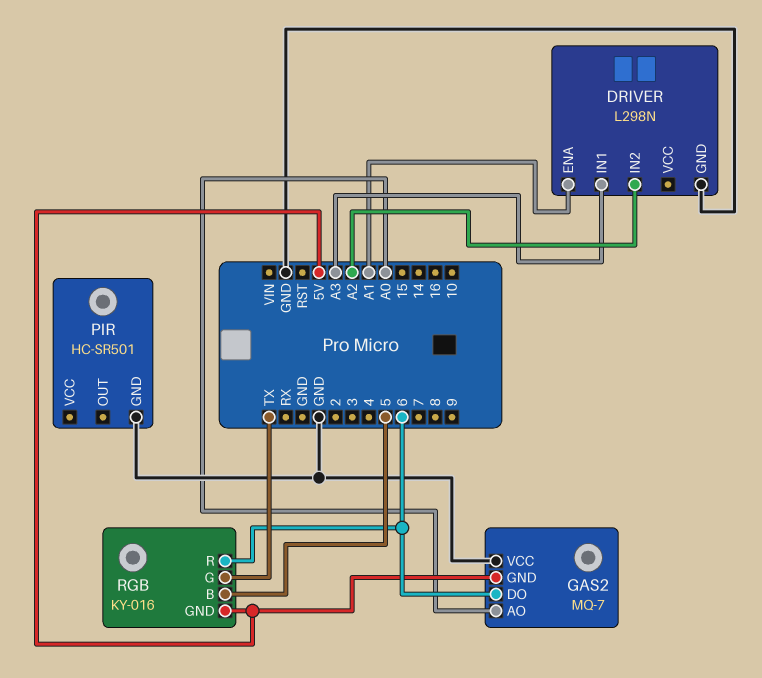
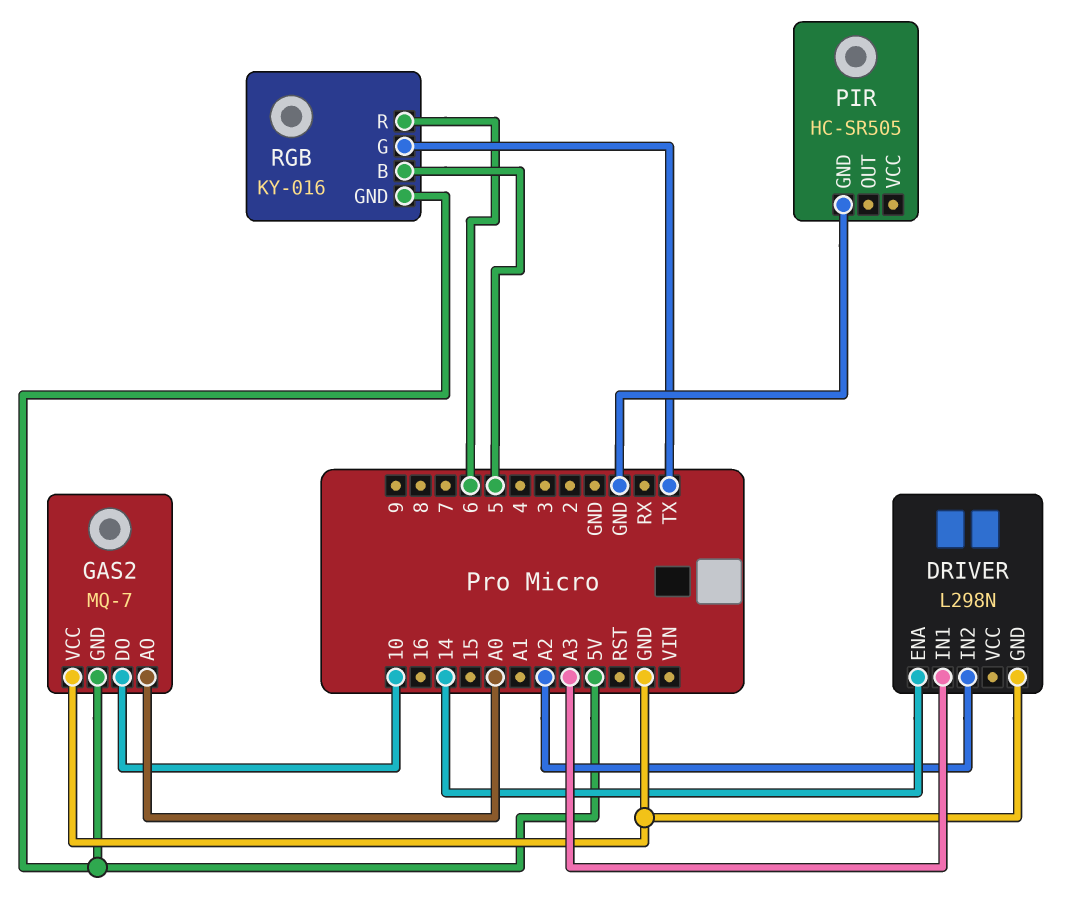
DRIVER pin ENA: A1 -> 14
GAS2 pin DO: 6 -> 10
PIR: HC-SR501 -> HC-SR505

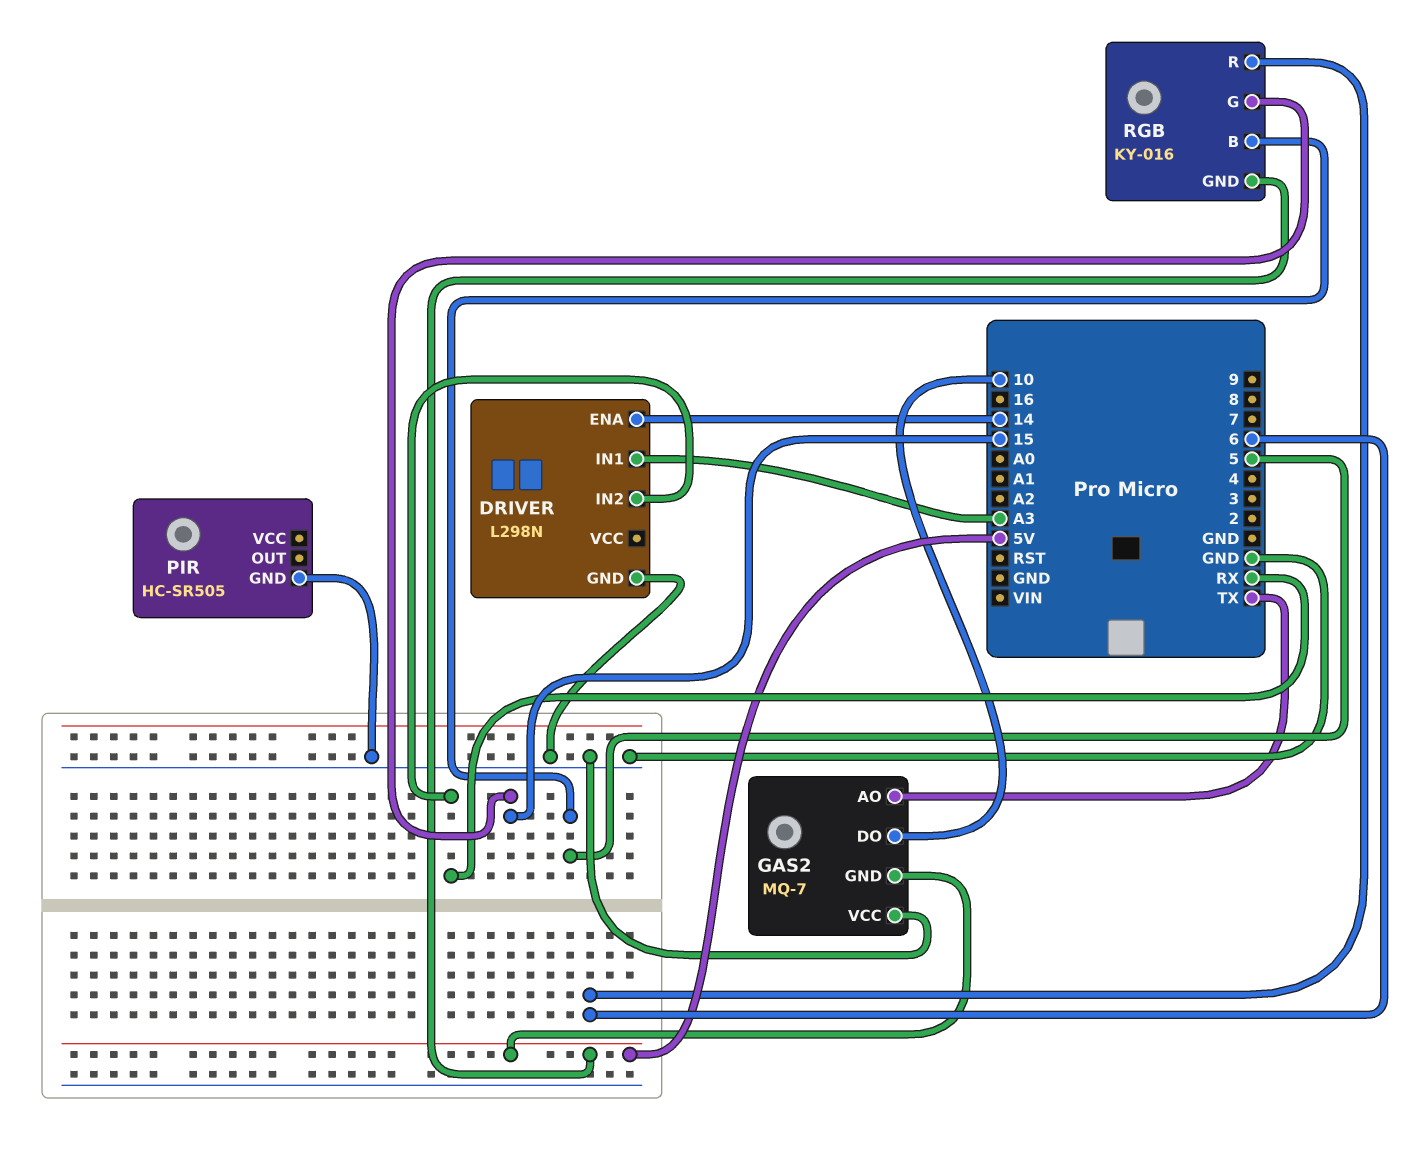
DRIVER pin IN2: A2 -> RX
GAS2 pin AO: A0 -> TX
RGB pin G: TX -> 15

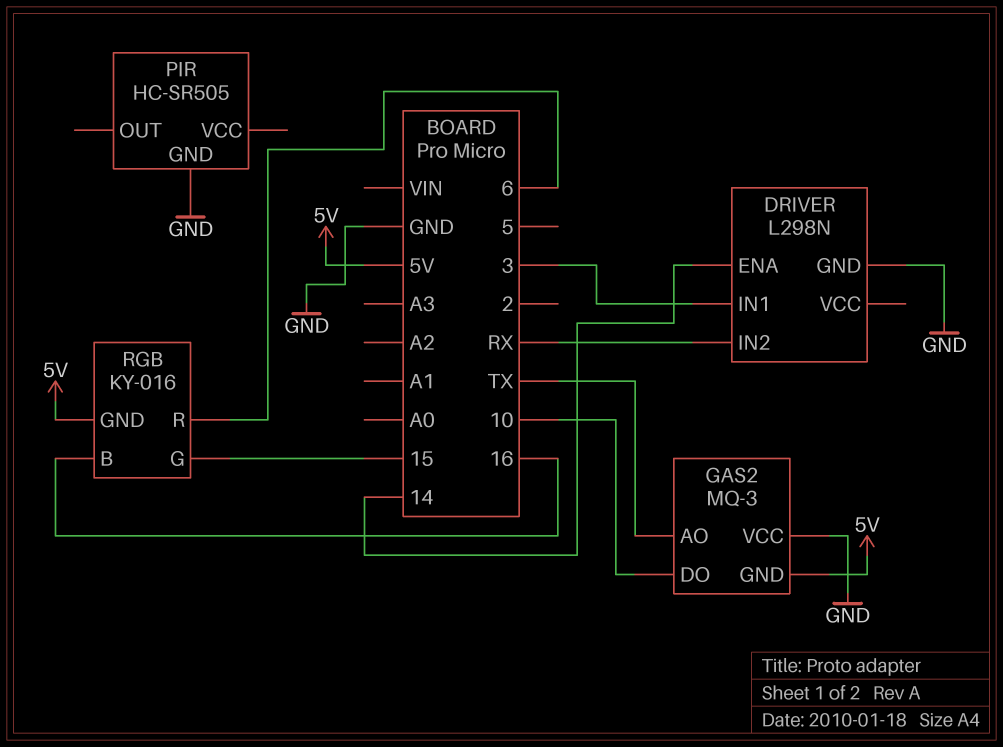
DRIVER pin IN1: A3 -> 3
GAS2: MQ-7 -> MQ-3
RGB pin B: 5 -> 16

